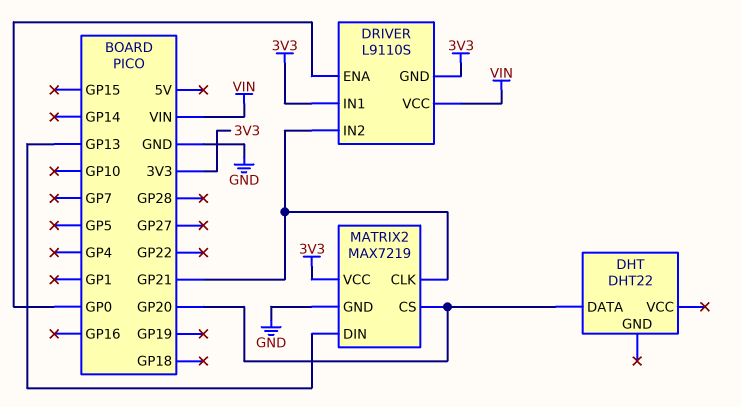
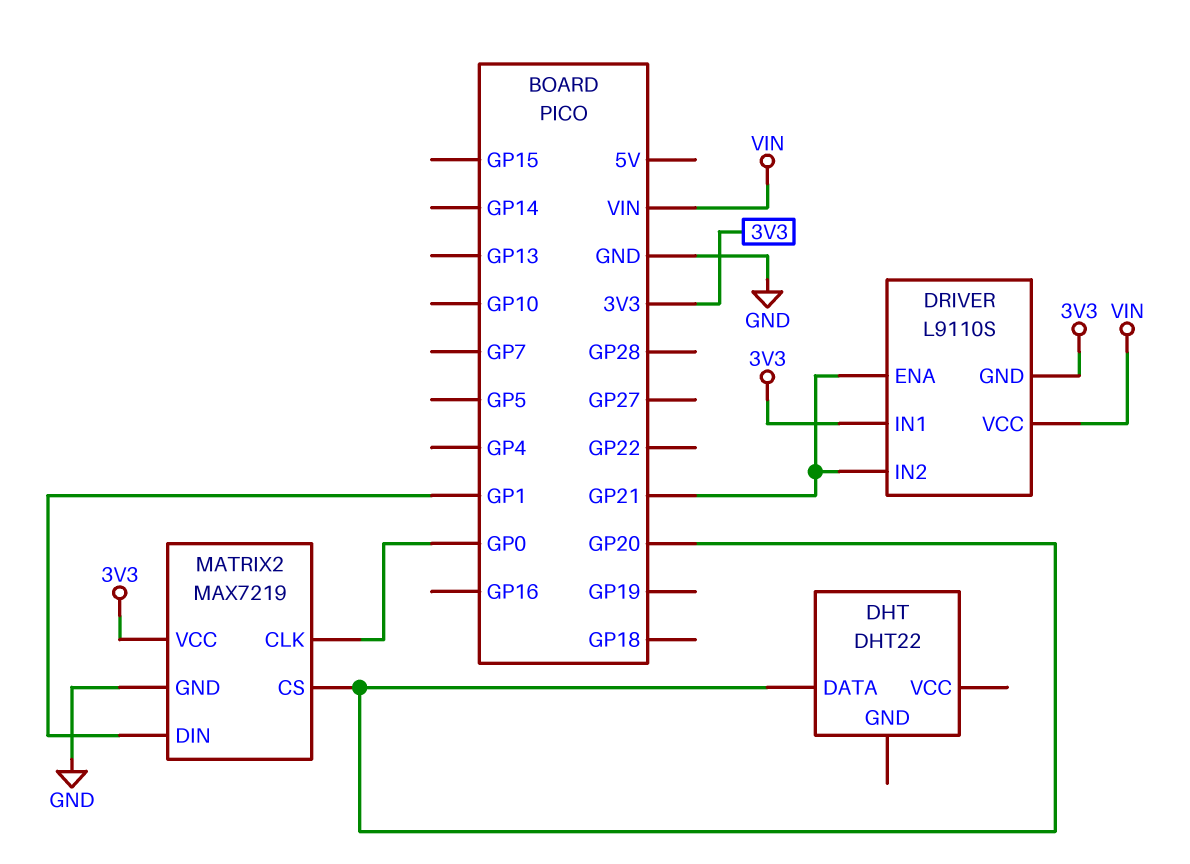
DRIVER pin ENA: GP0 -> GP21
MATRIX2 pin CLK: GP21 -> GP0
MATRIX2 pin DIN: GP13 -> GP1

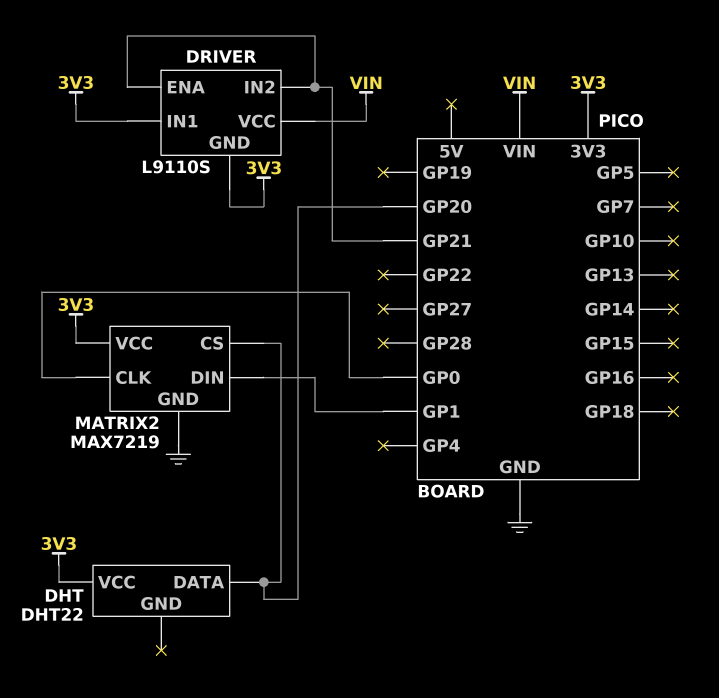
DHT pin VCC: none -> 3V3

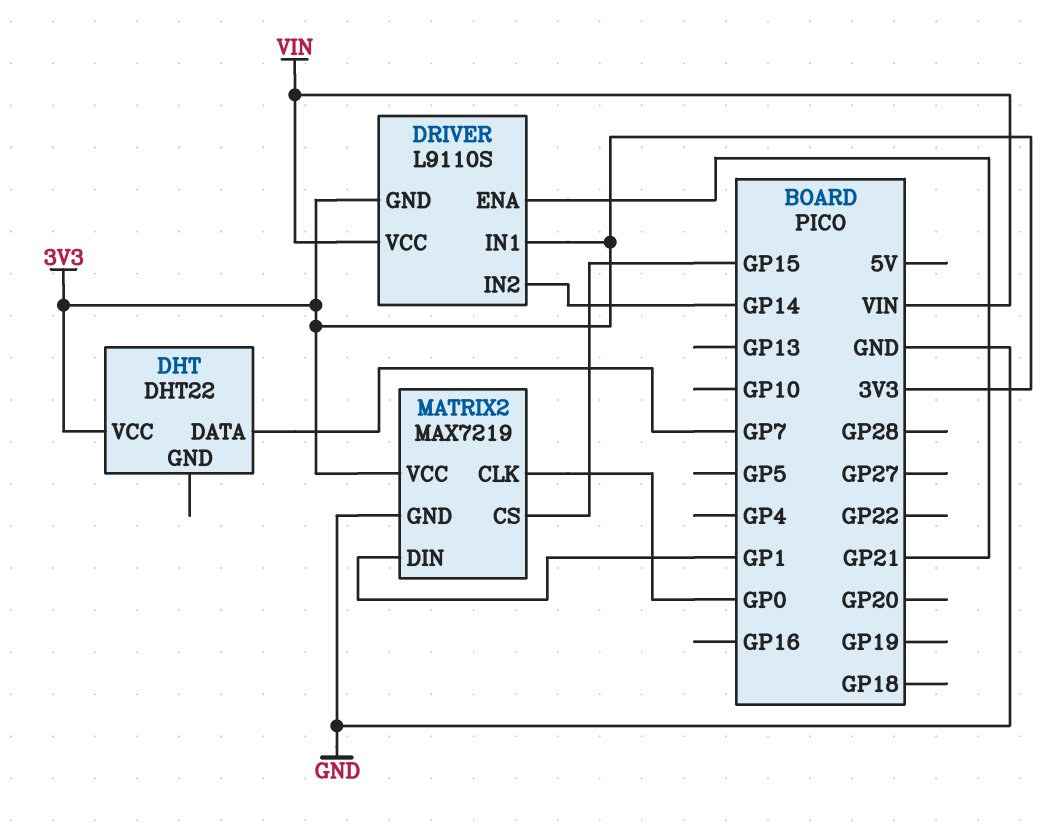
DHT pin DATA: GP20 -> GP7
DRIVER pin IN2: GP21 -> GP14
MATRIX2 pin CS: GP20 -> GP15

